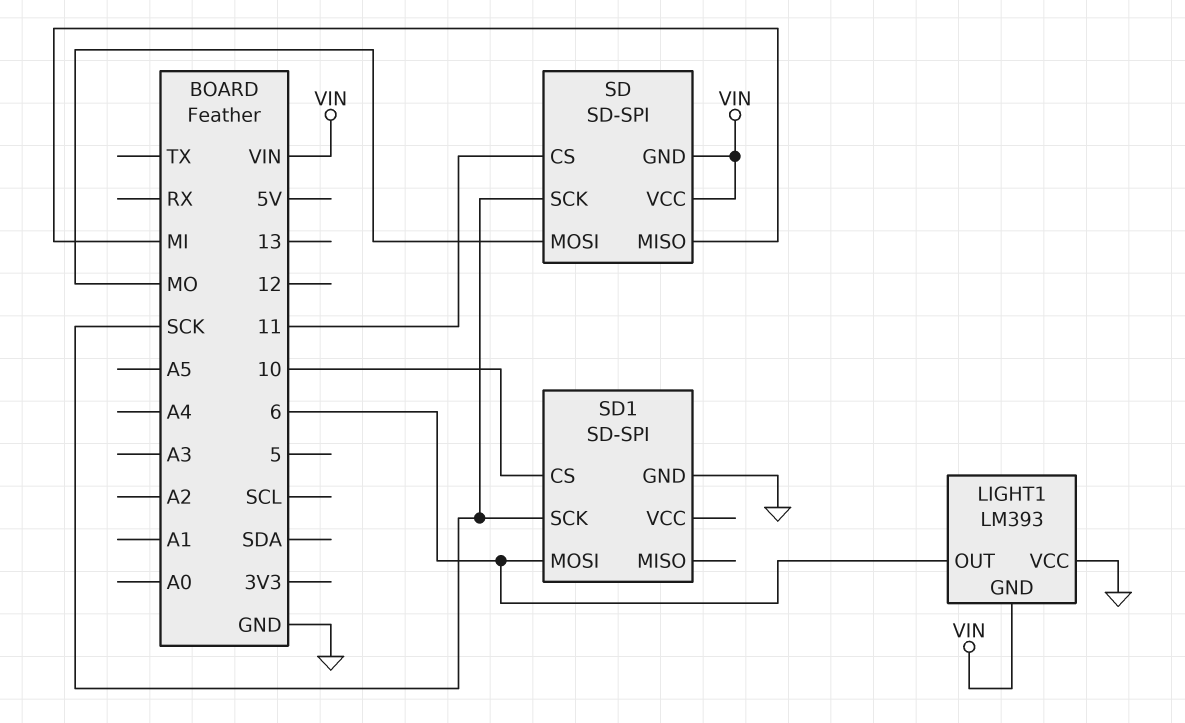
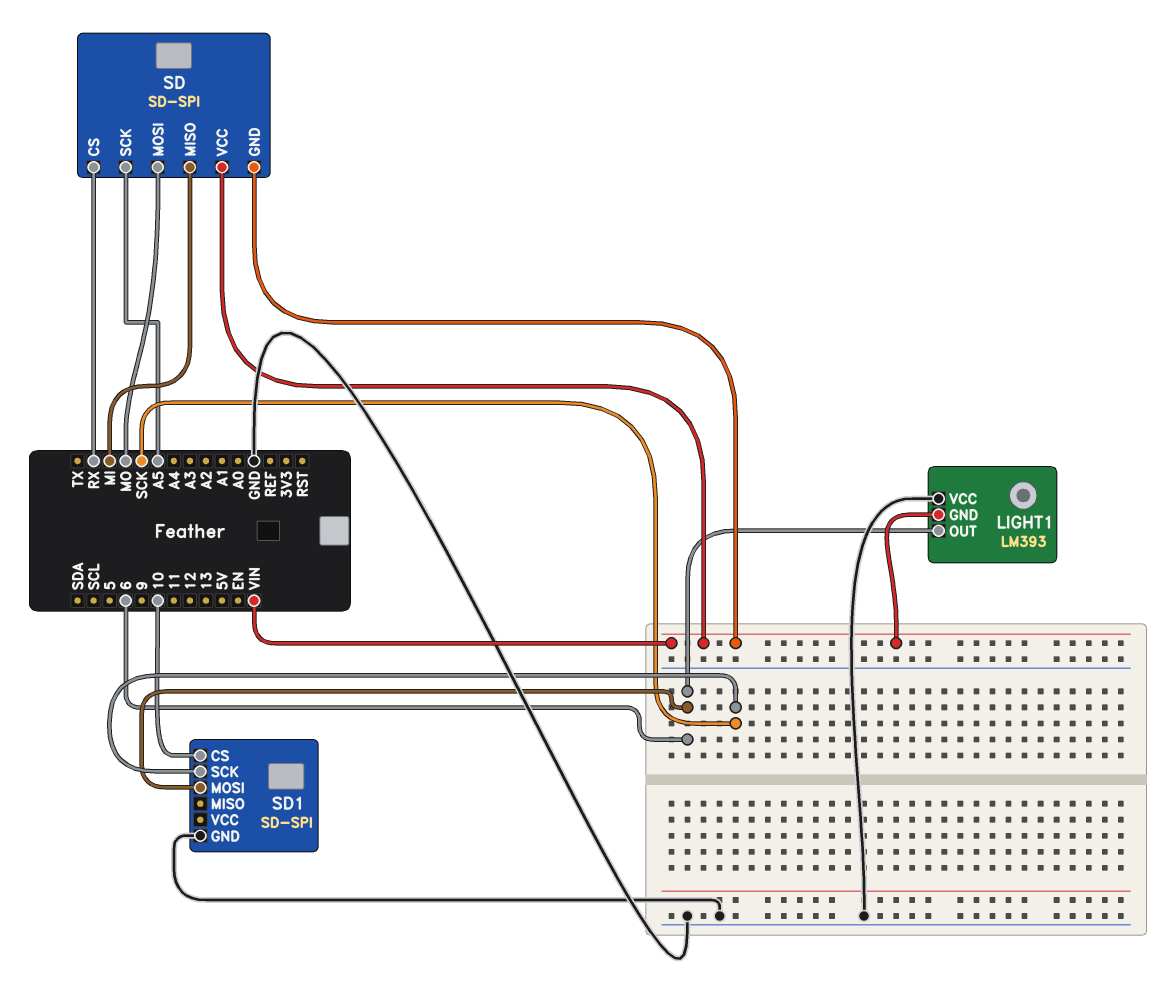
SD pin CS: 11 -> RX
SD pin SCK: SCK -> A5

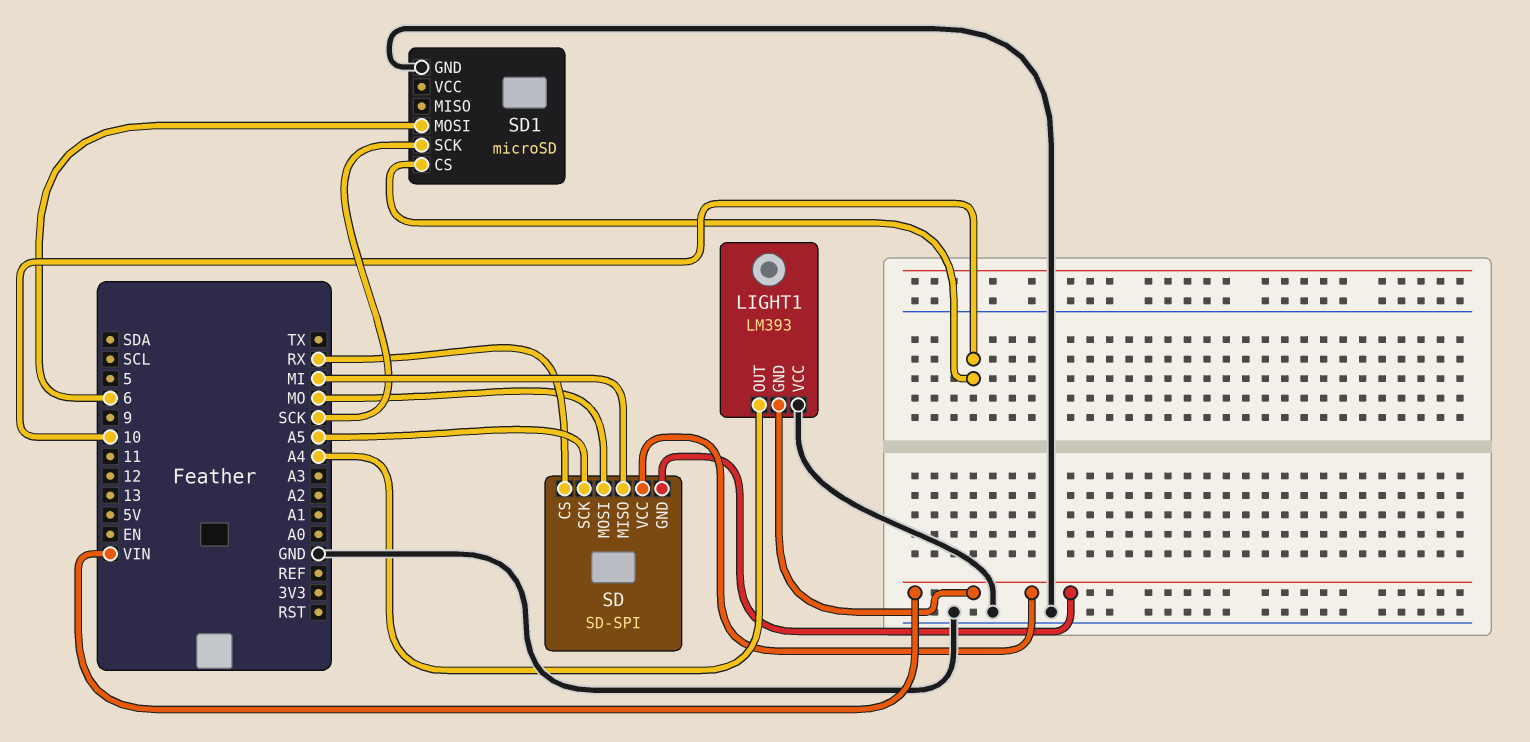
LIGHT1 pin OUT: 6 -> A4
SD1: SD-SPI -> microSD

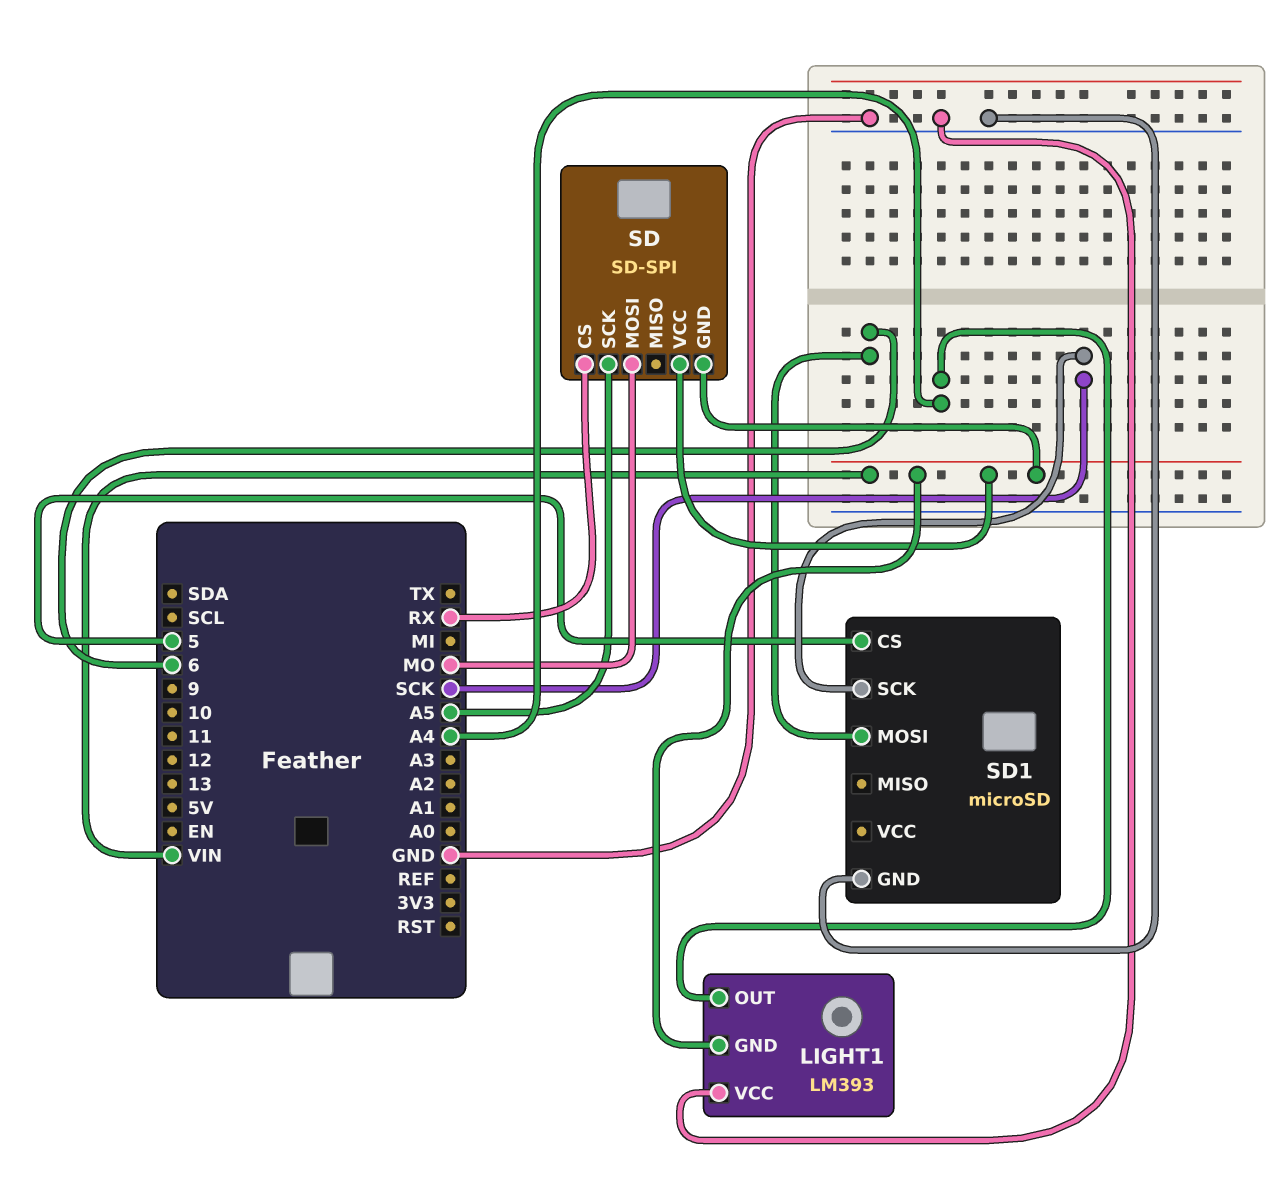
SD pin MISO: MI -> none
SD1 pin CS: 10 -> 5

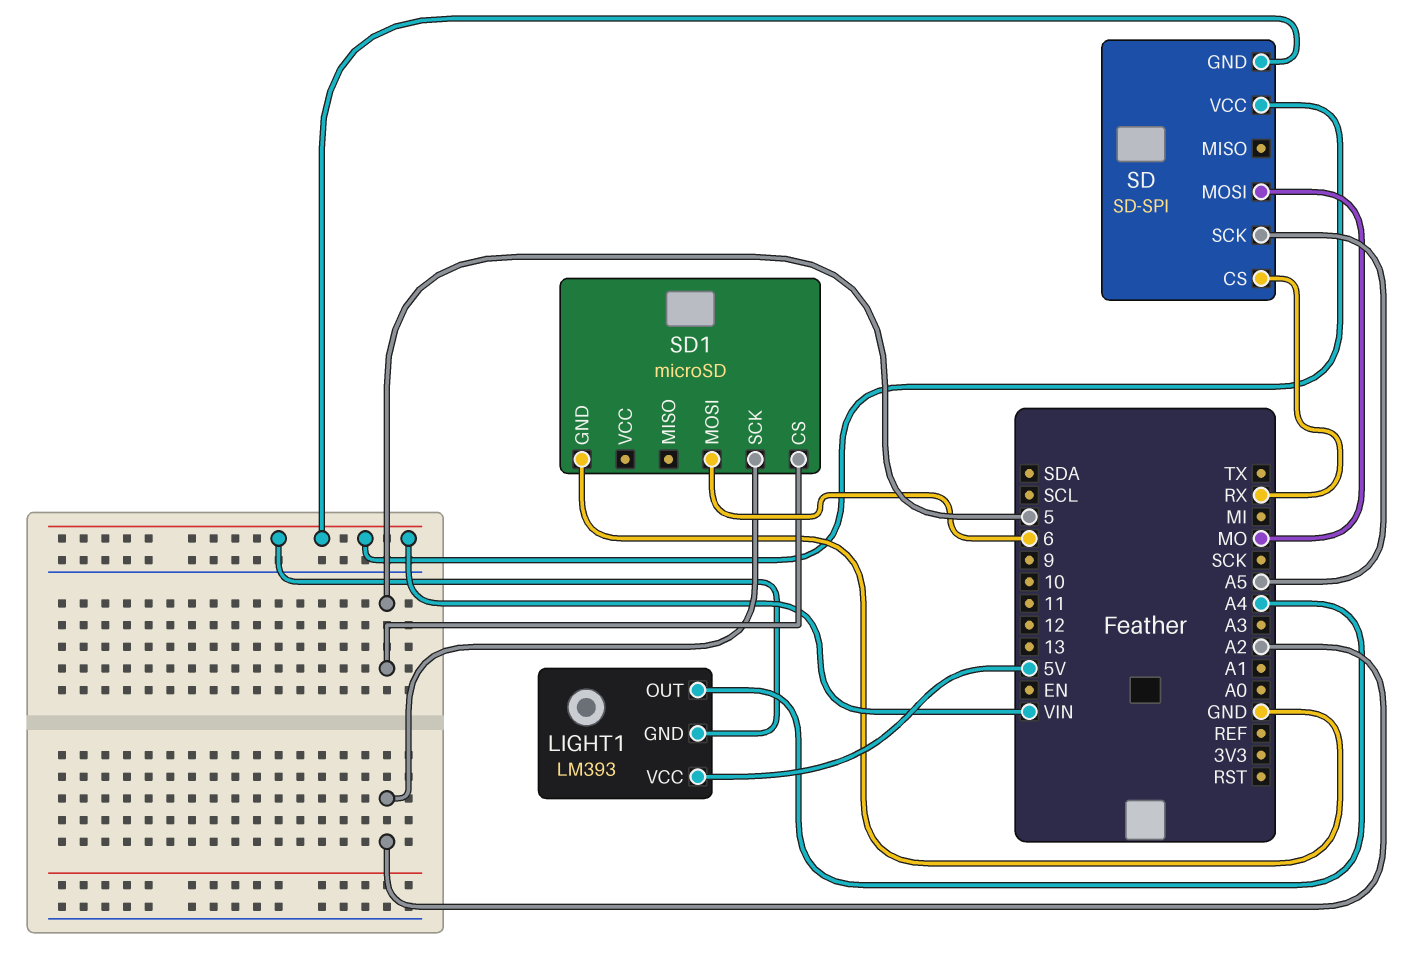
LIGHT1 pin VCC: GND -> 5V
SD1 pin SCK: SCK -> A2

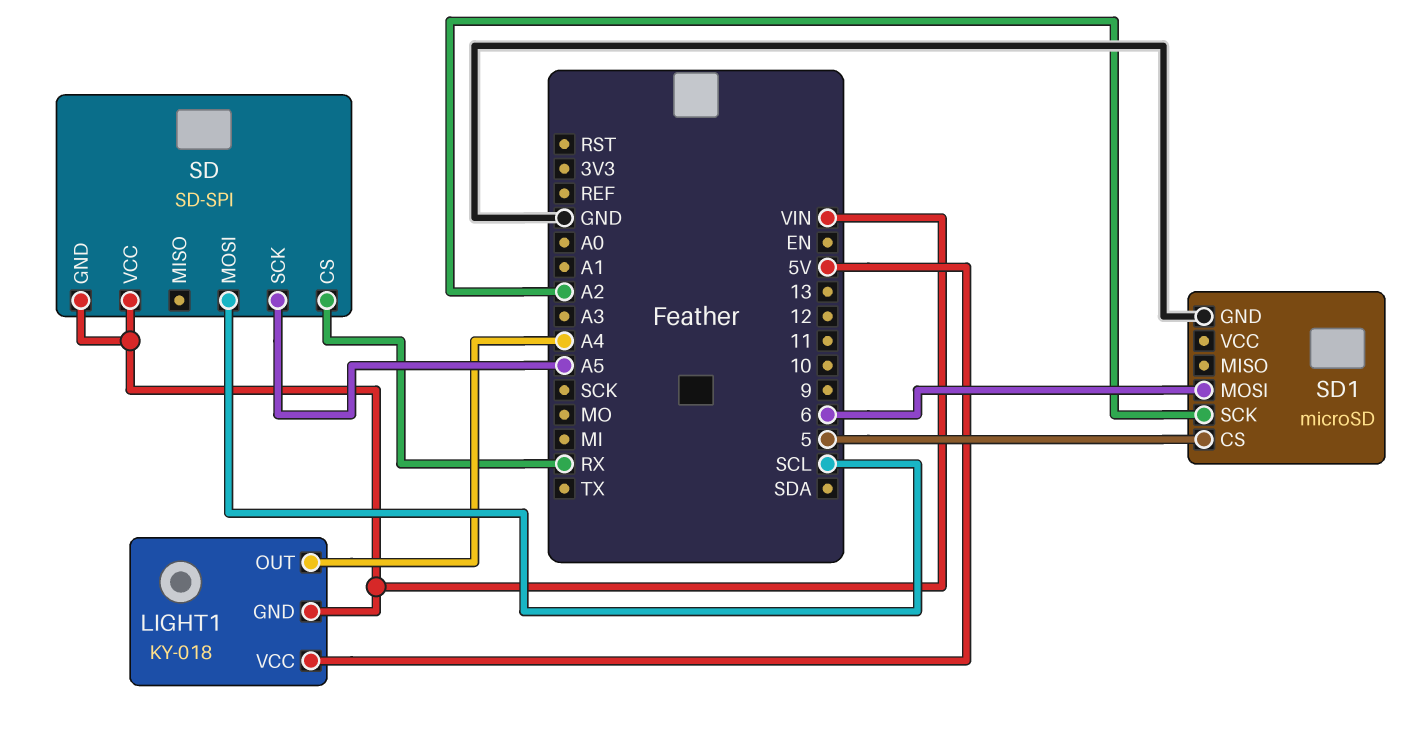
LIGHT1: LM393 -> KY-018
SD pin MOSI: MO -> SCL

